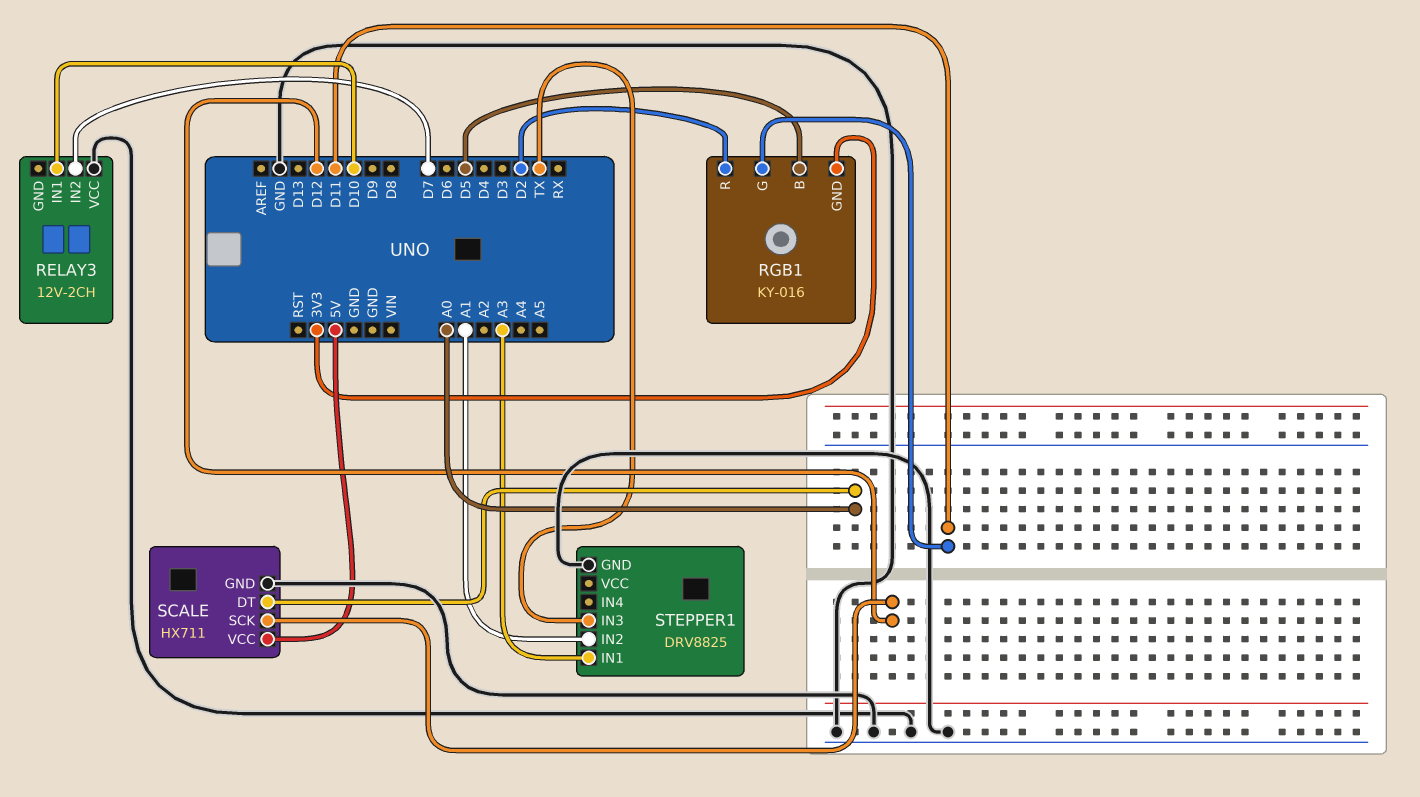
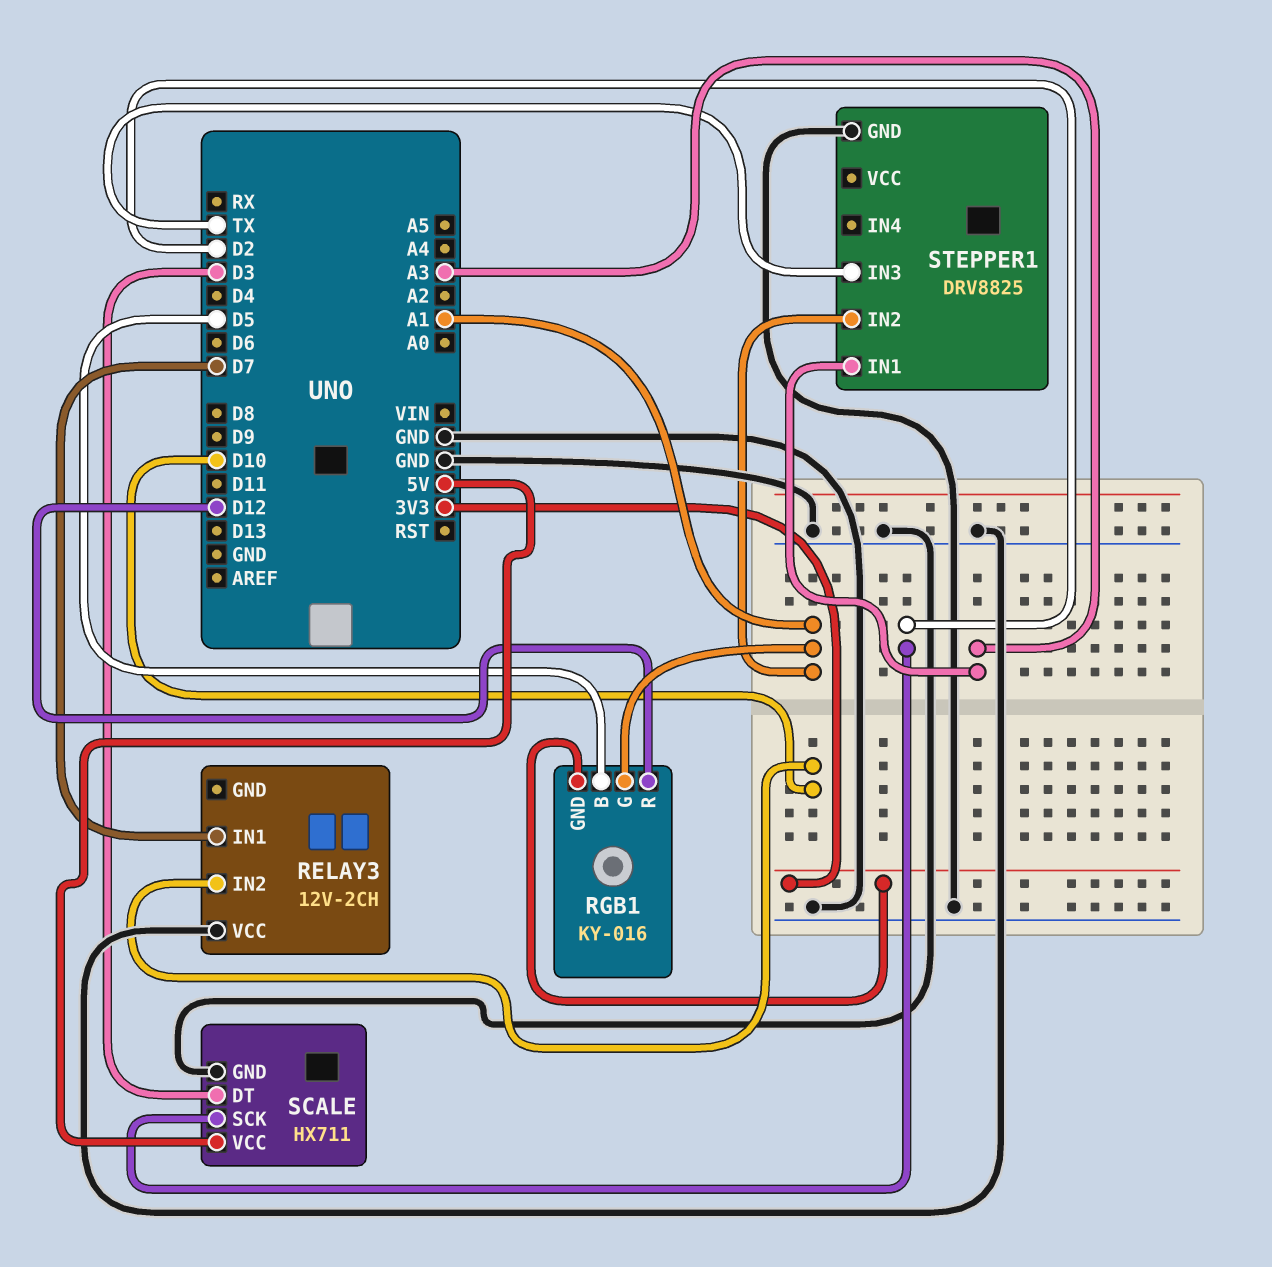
RELAY3 pin IN1: D10 -> D7
RELAY3 pin IN2: D7 -> D10
RGB1 pin G: D11 -> A1
RGB1 pin R: D2 -> D12
SCALE pin DT: A0 -> D3
SCALE pin SCK: D12 -> D2

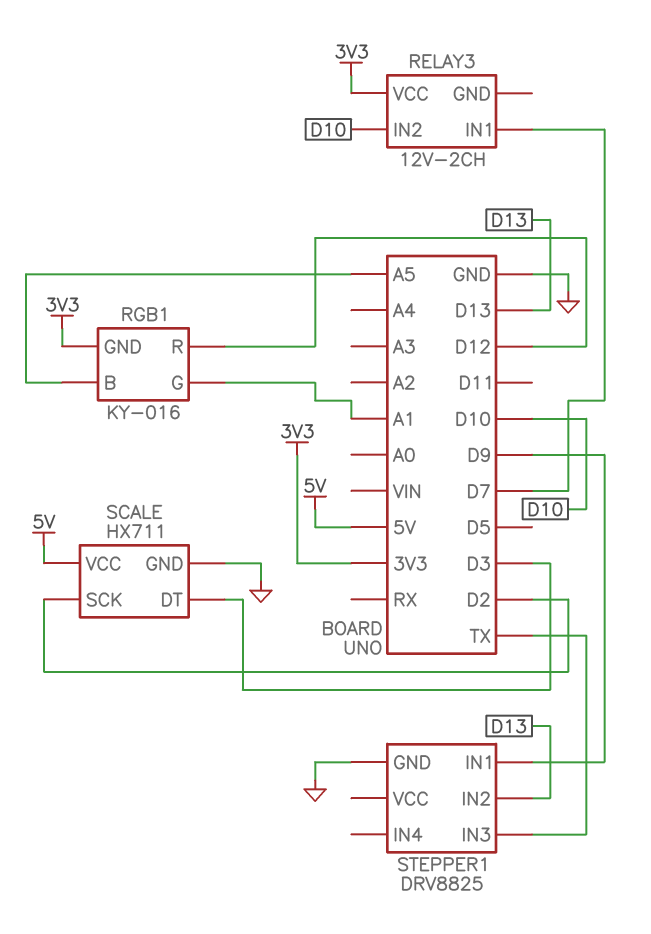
RELAY3 pin VCC: GND -> 3V3
RGB1 pin B: D5 -> A5
STEPPER1 pin IN1: A3 -> D9
STEPPER1 pin IN2: A1 -> D13

